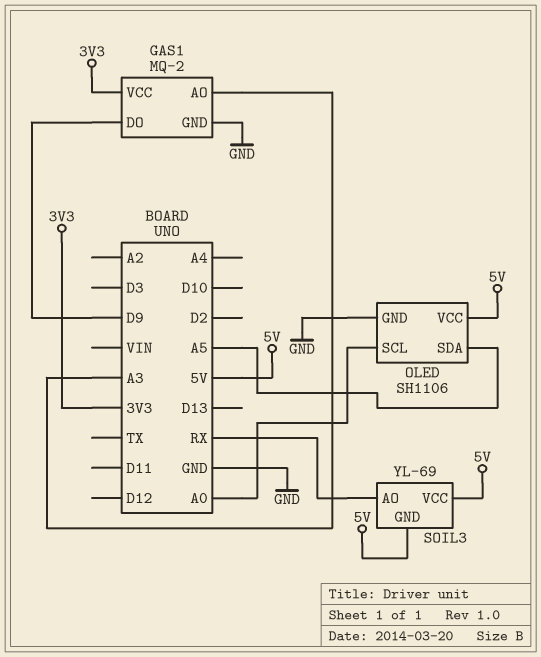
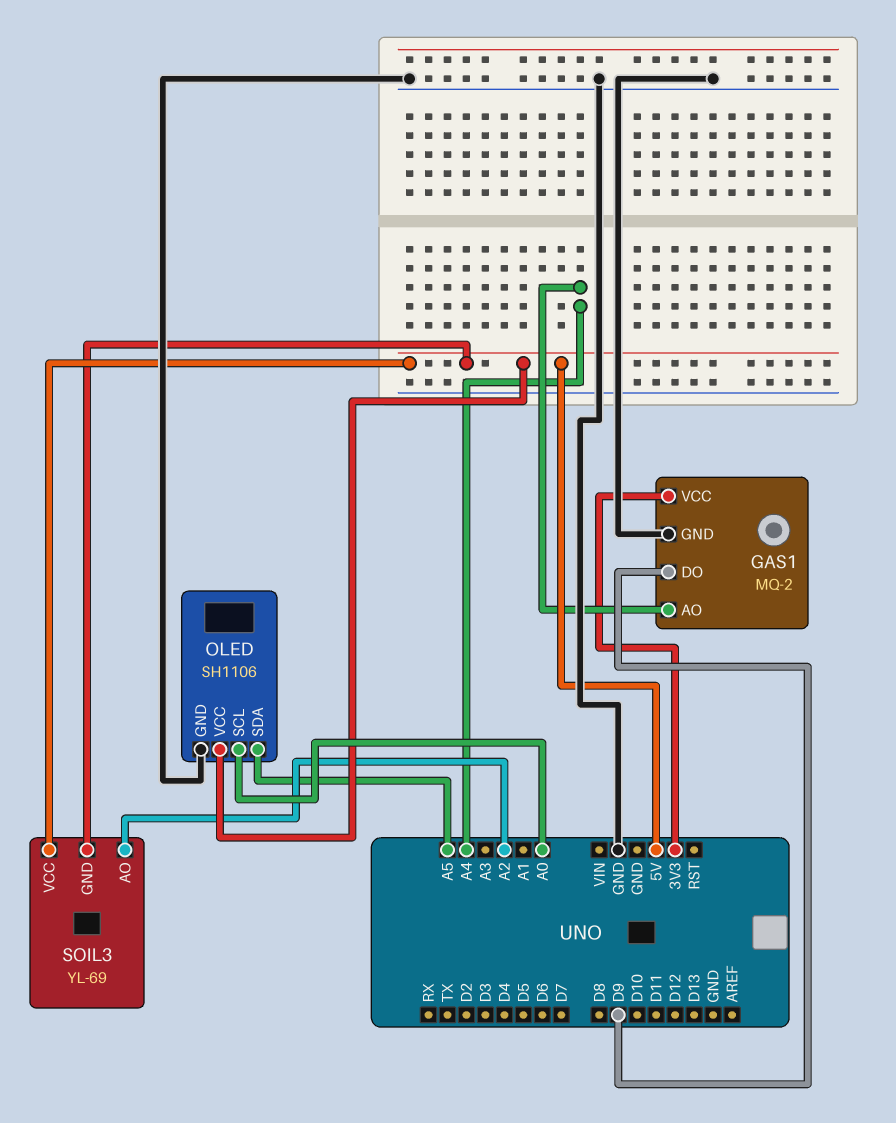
GAS1 pin AO: A3 -> A4
SOIL3 pin AO: RX -> A2

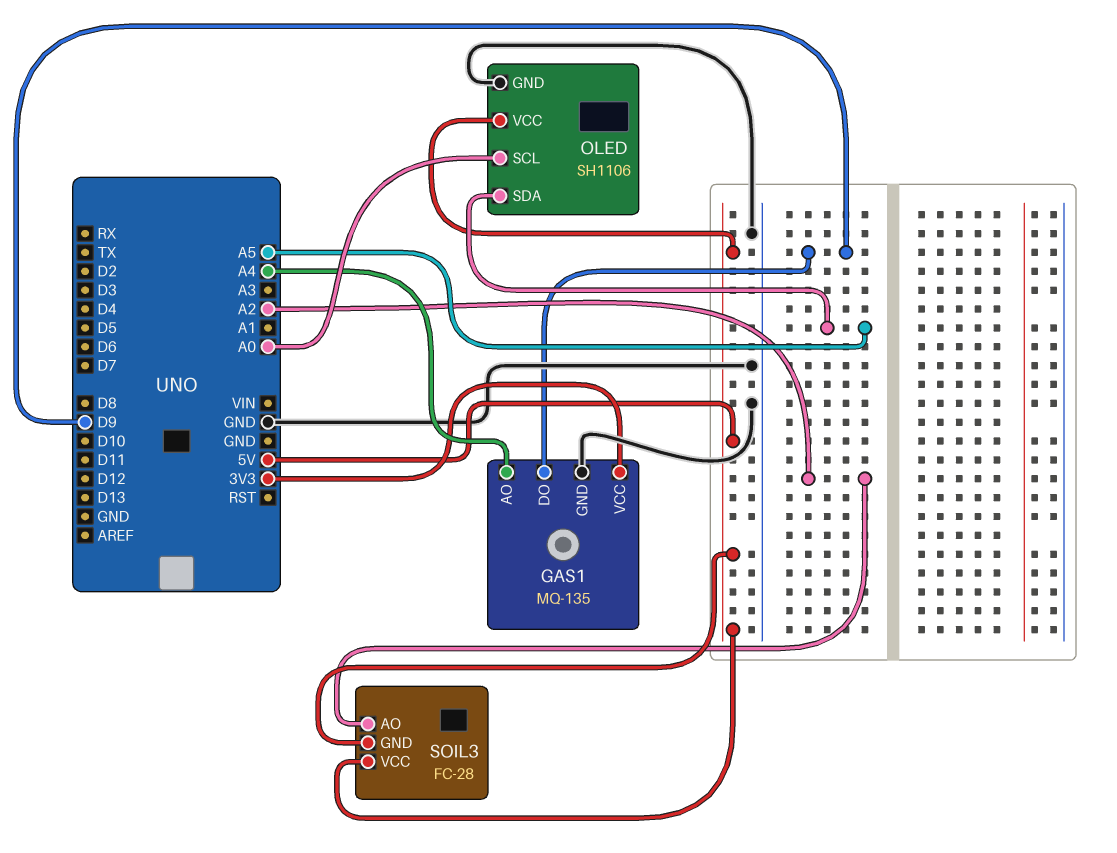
GAS1: MQ-2 -> MQ-135
SOIL3: YL-69 -> FC-28

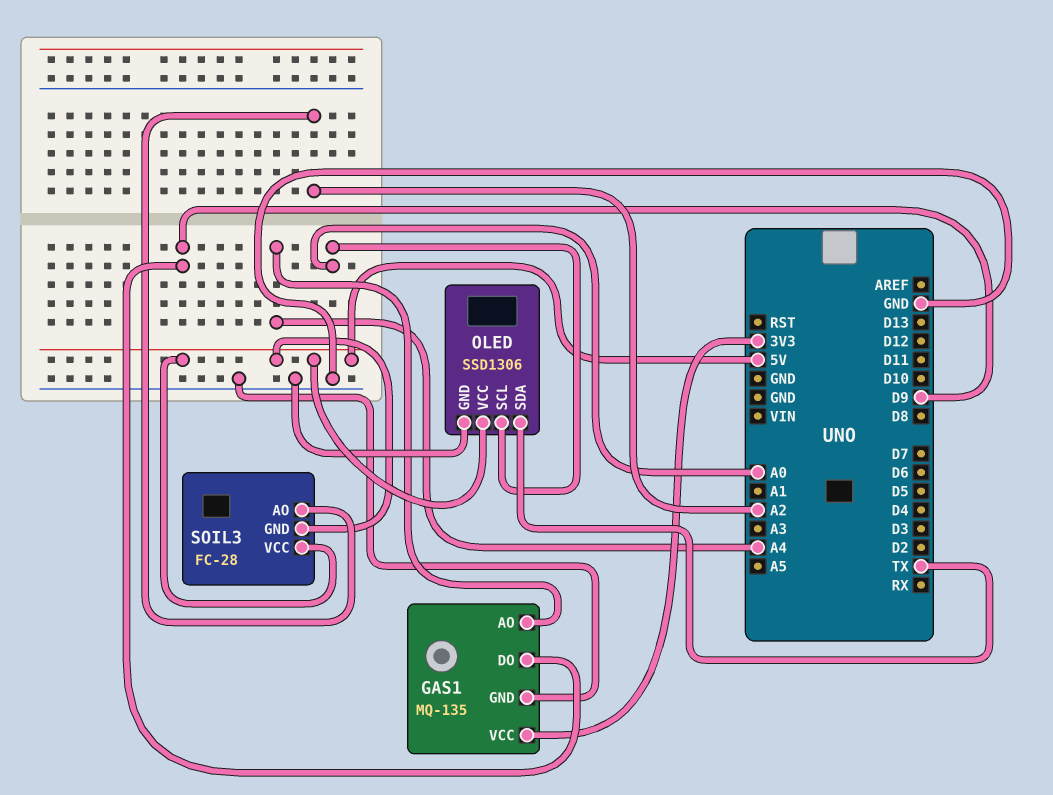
OLED: SH1106 -> SSD1306
OLED pin SDA: A5 -> TX

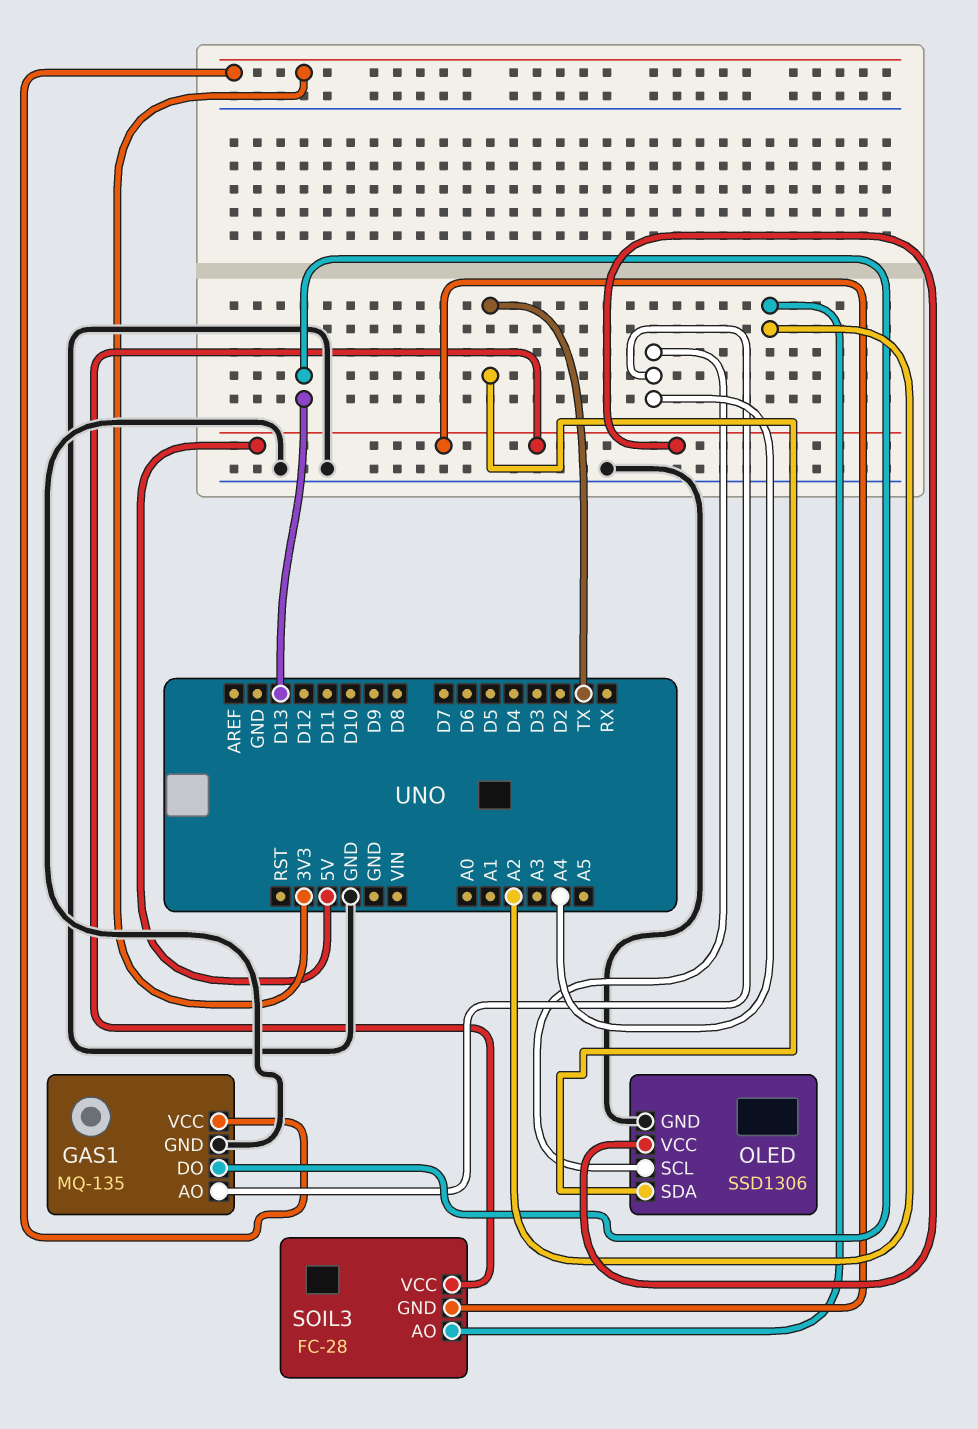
GAS1 pin DO: D9 -> D13
OLED pin SCL: A0 -> A4

